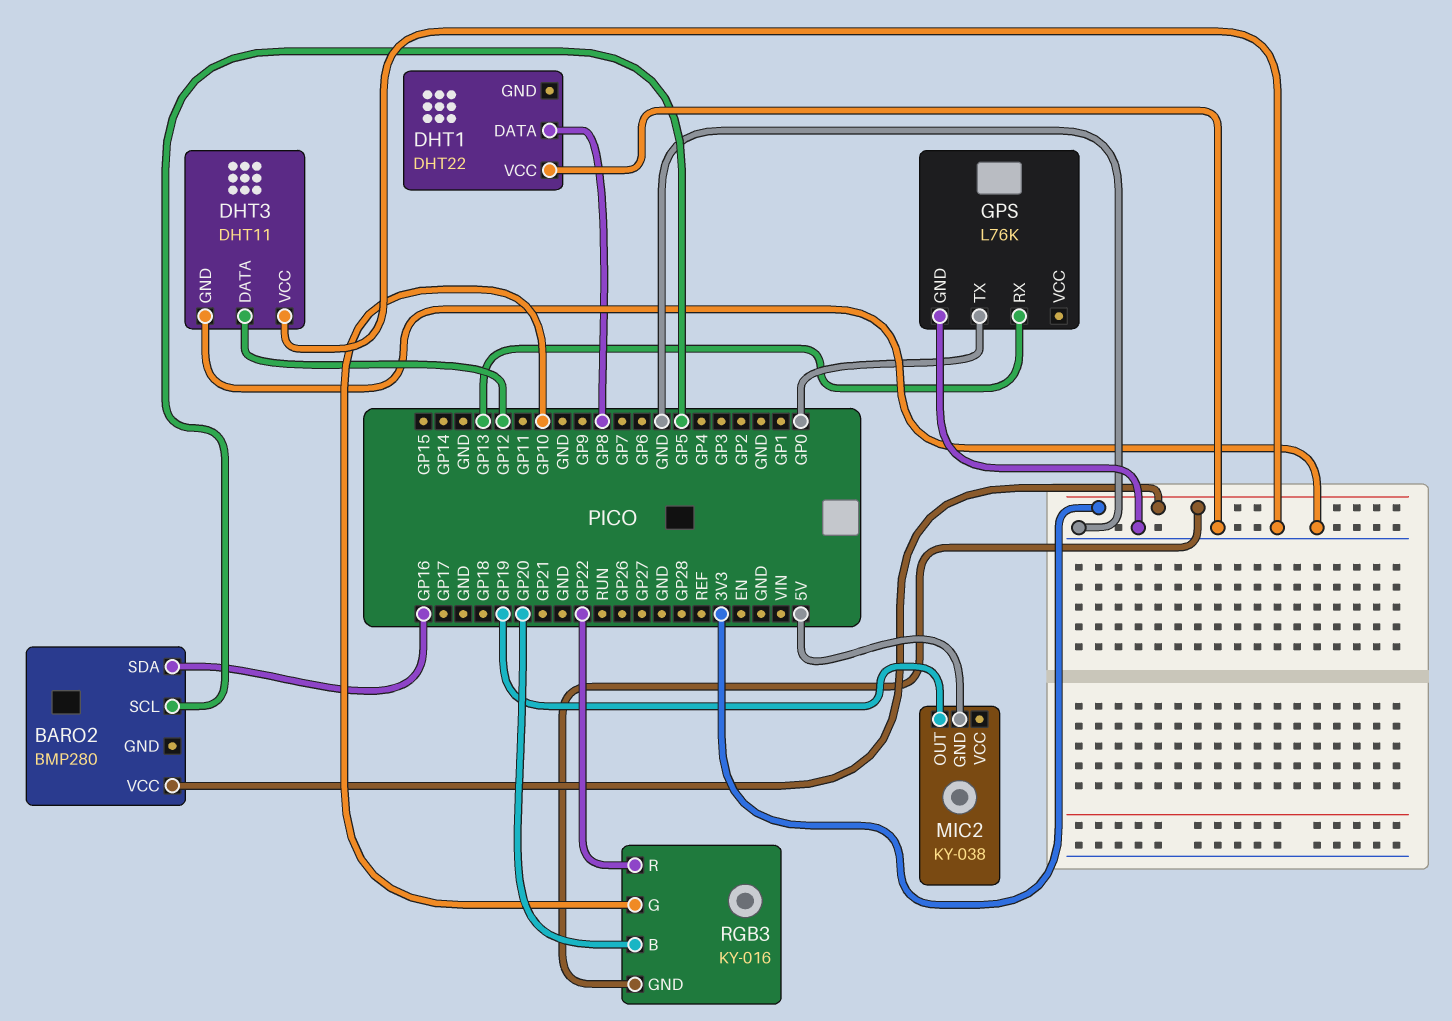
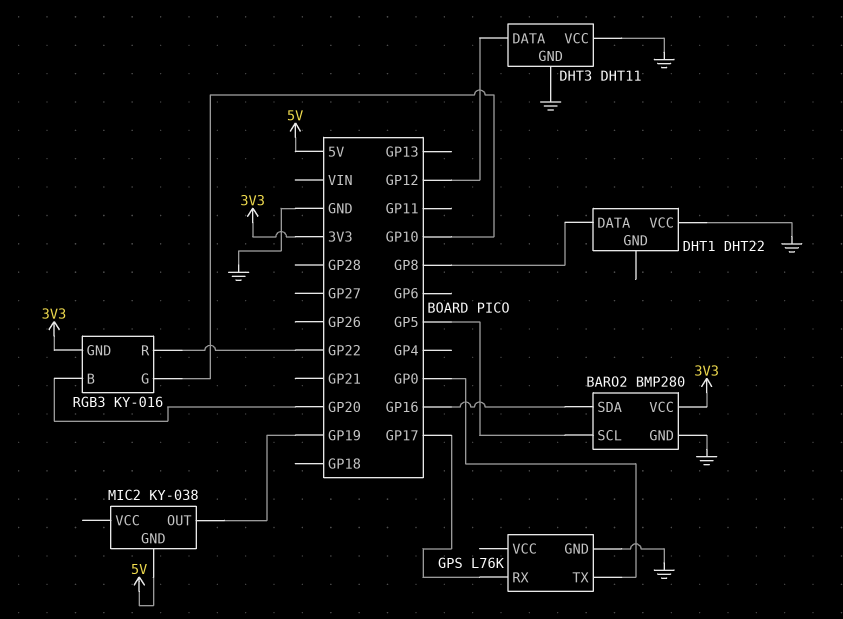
BARO2 pin GND: none -> GND
GPS pin RX: GP13 -> GP17

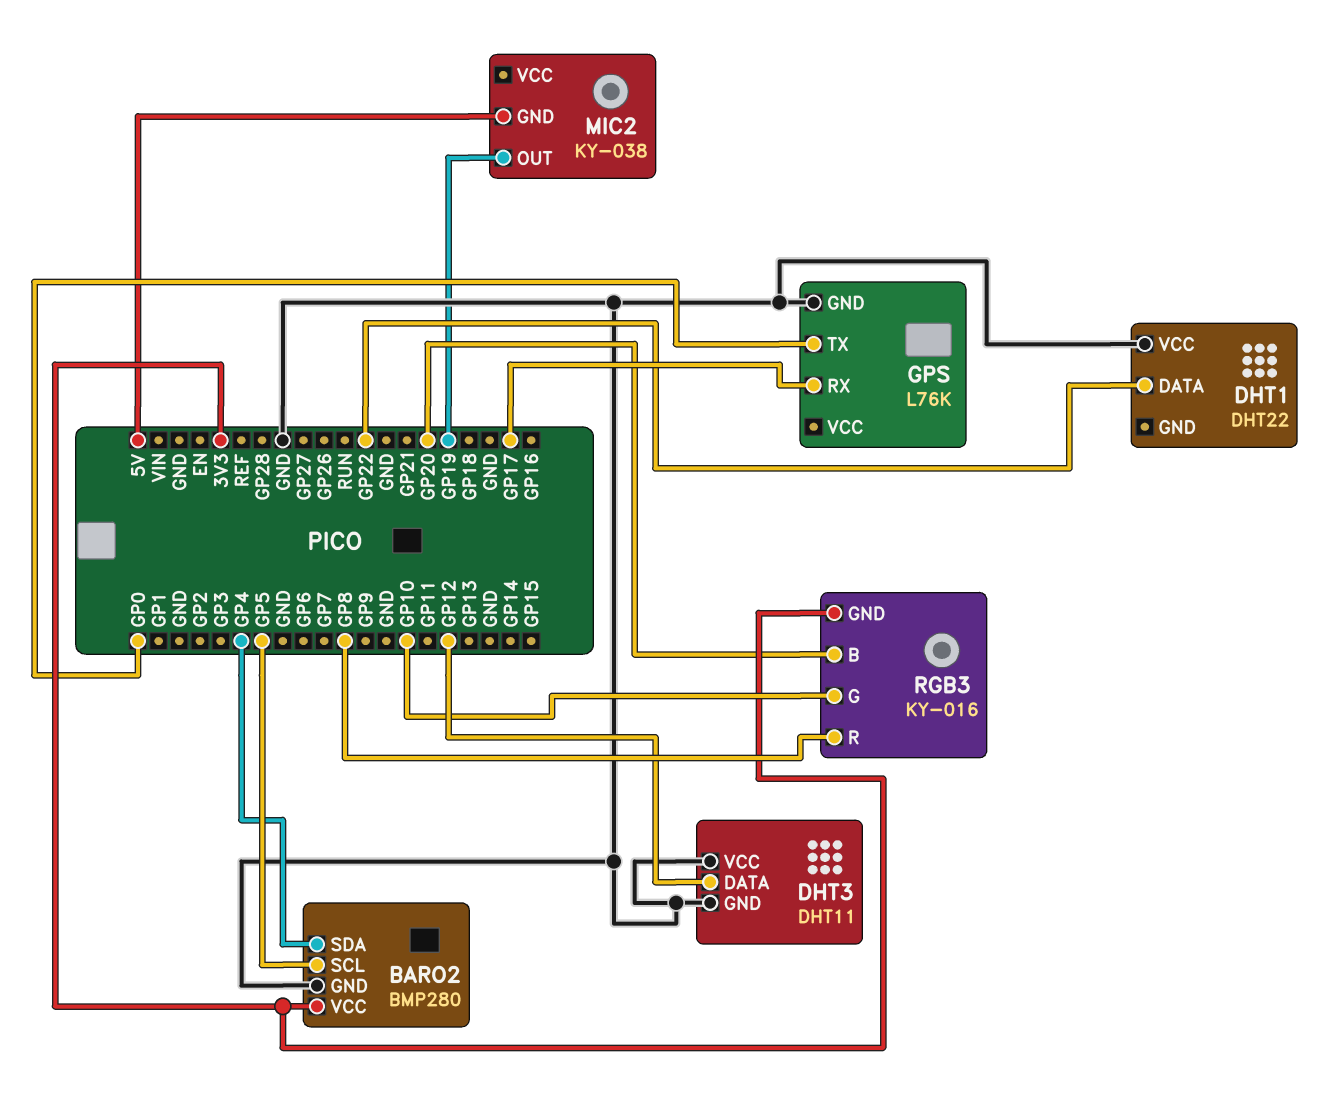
BARO2 pin SDA: GP16 -> GP4
DHT1 pin DATA: GP8 -> GP22
RGB3 pin R: GP22 -> GP8

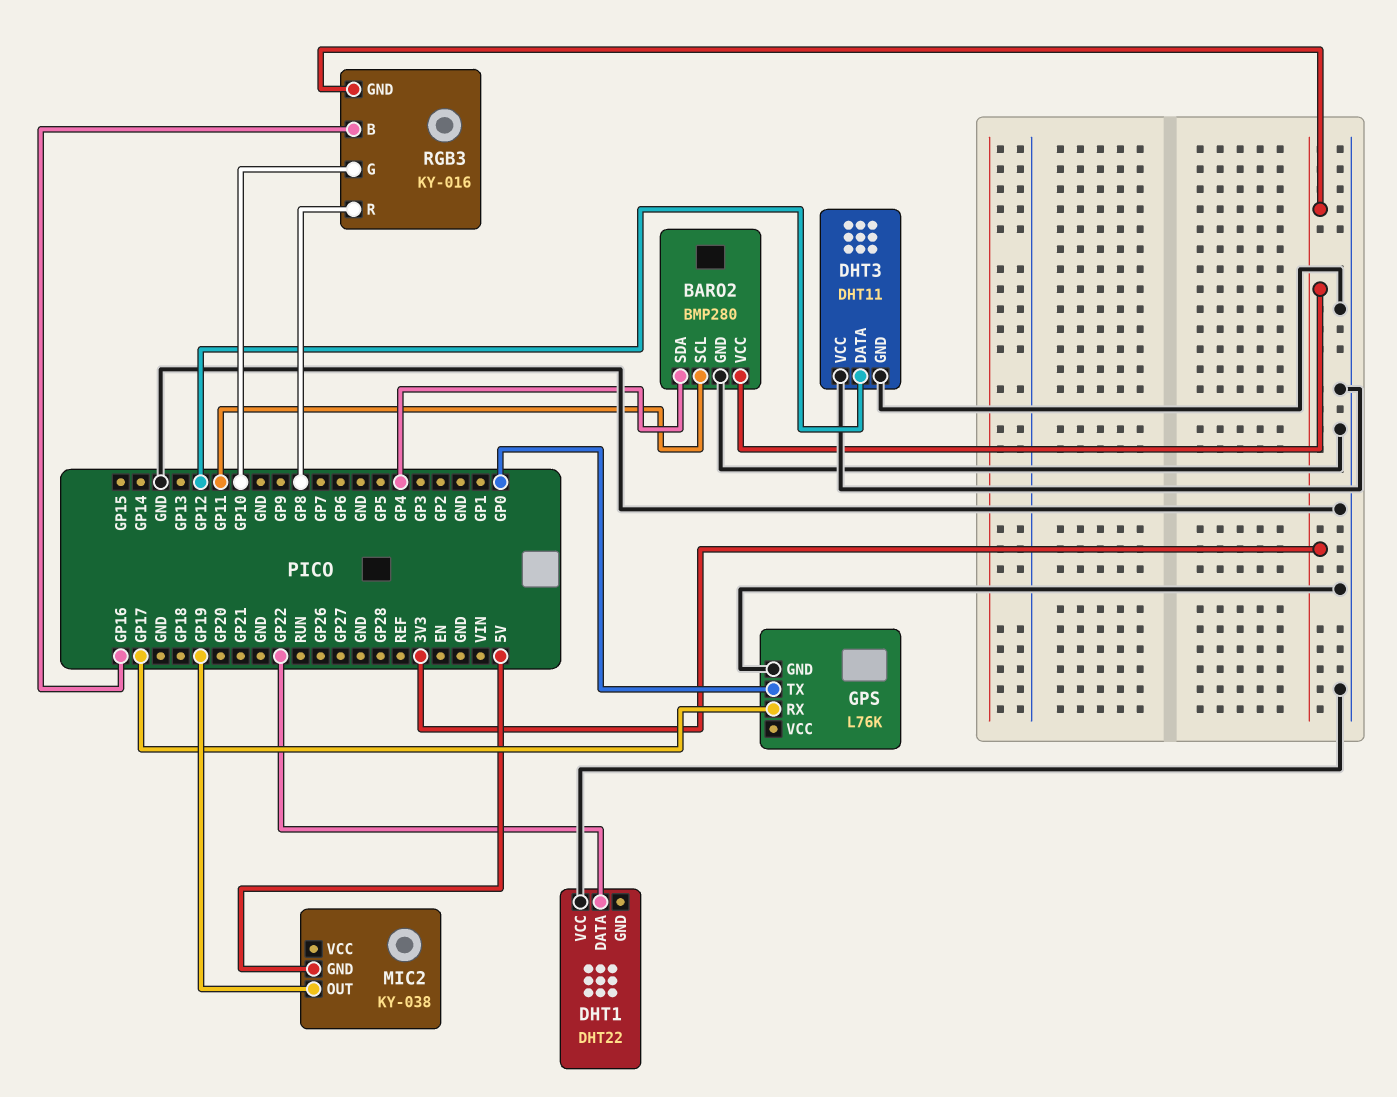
BARO2 pin SCL: GP5 -> GP11
RGB3 pin B: GP20 -> GP16

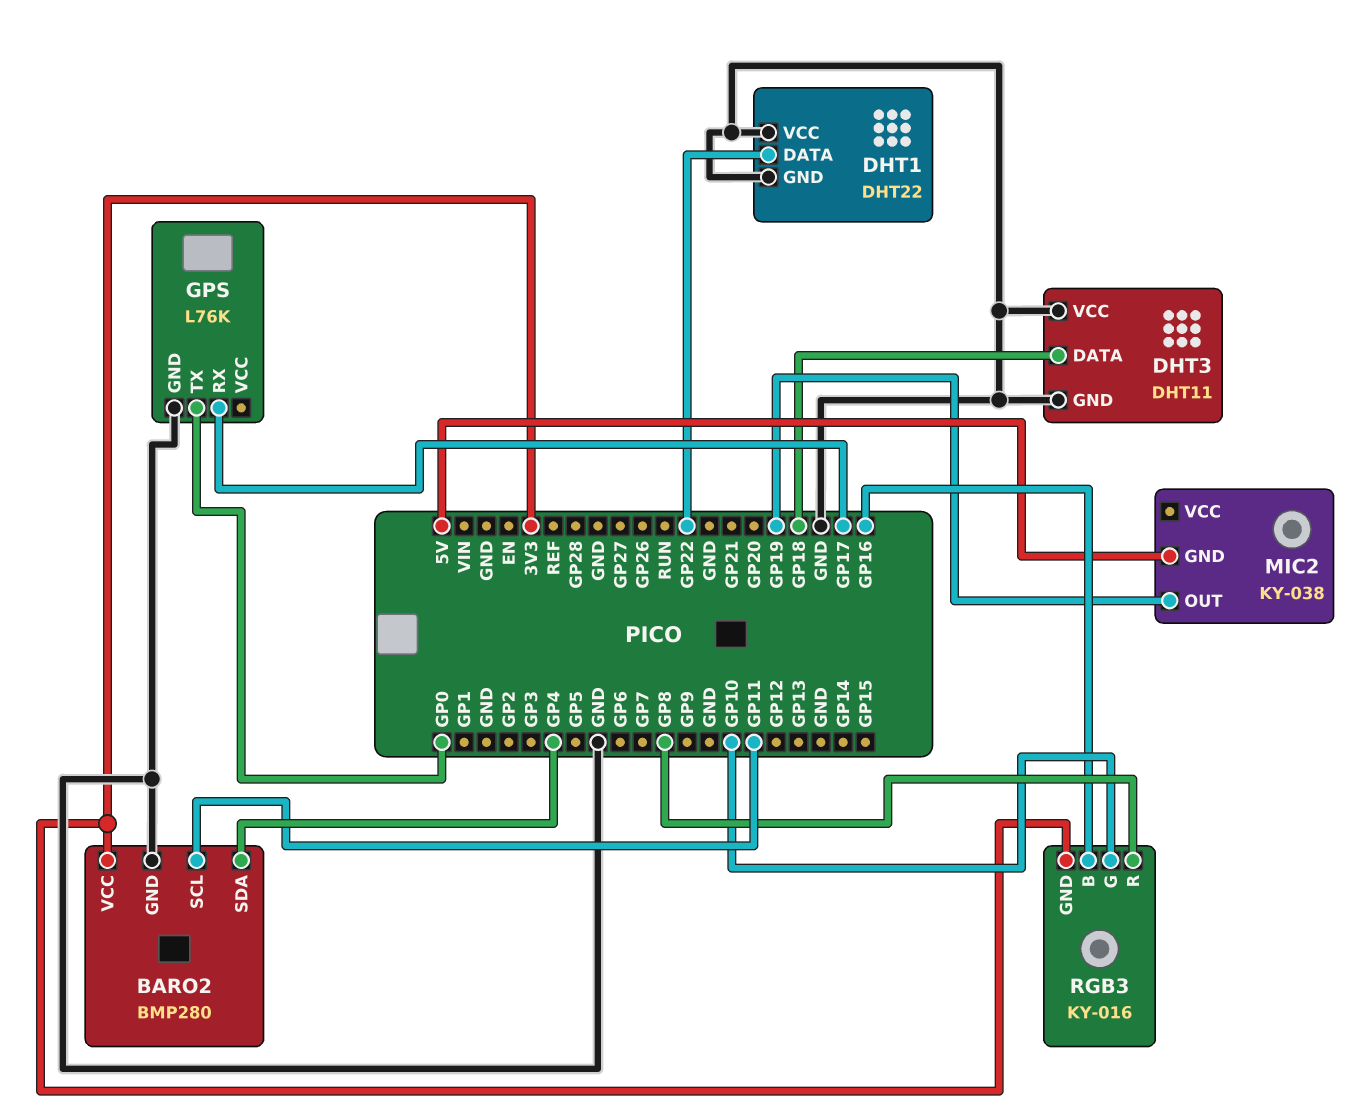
DHT1 pin GND: none -> GND
DHT3 pin DATA: GP12 -> GP18

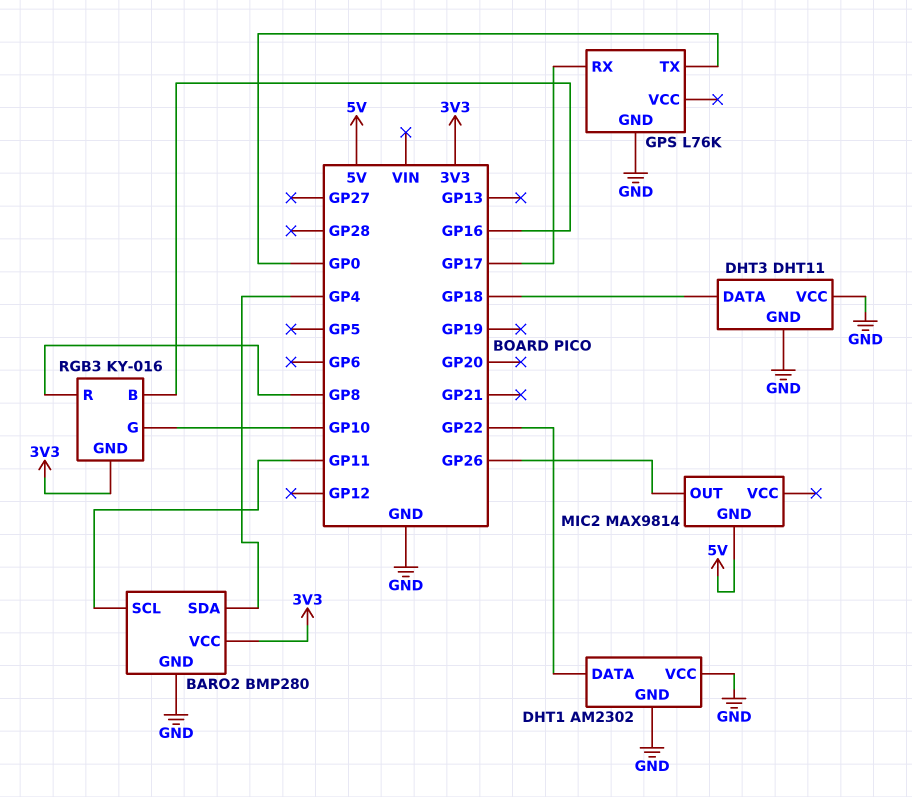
DHT1: DHT22 -> AM2302
MIC2: KY-038 -> MAX9814
MIC2 pin OUT: GP19 -> GP26

